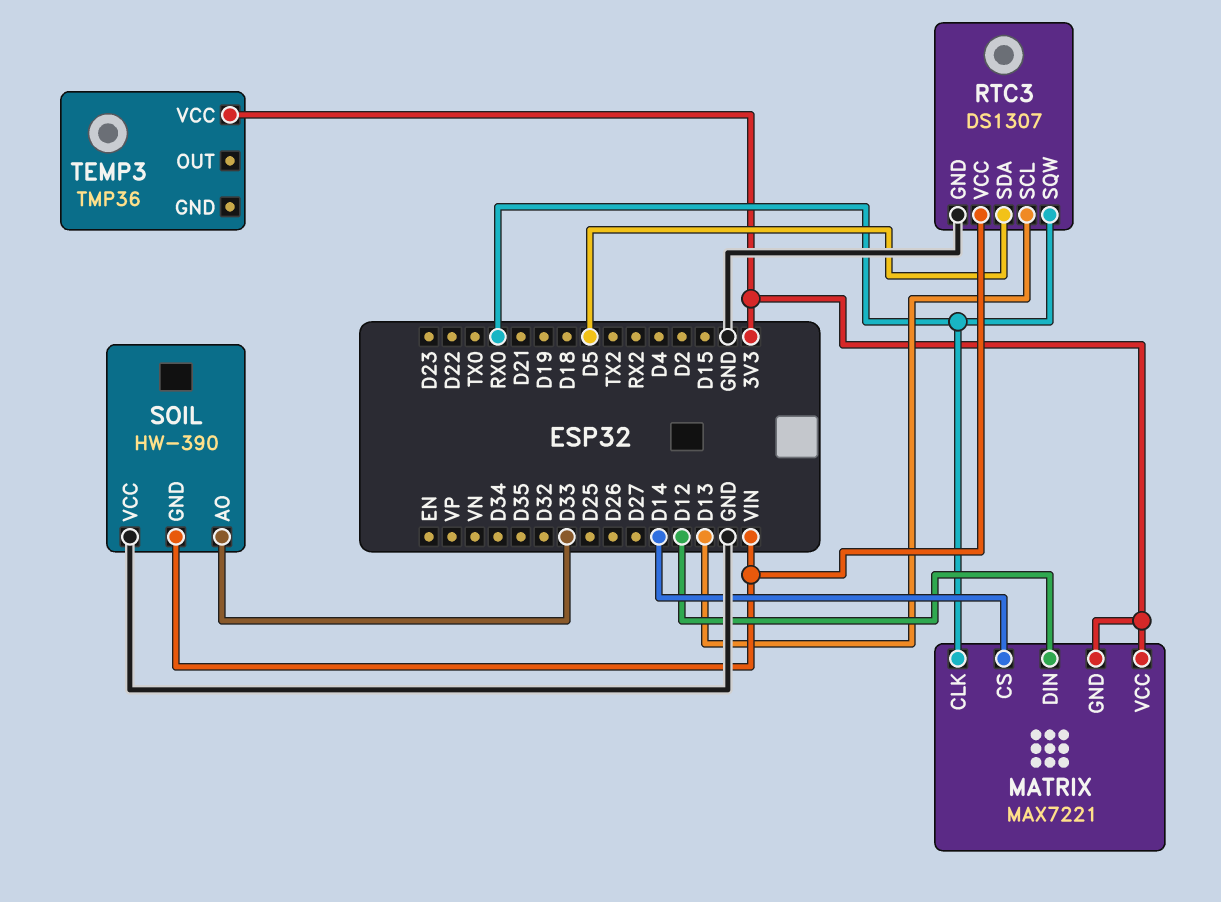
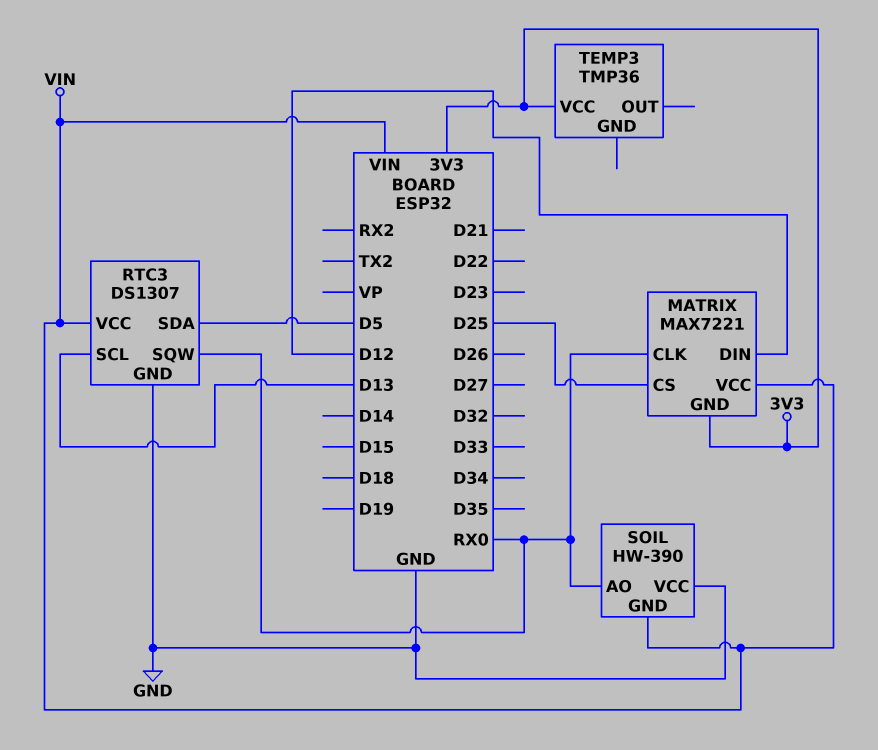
MATRIX pin CS: D14 -> D25
MATRIX pin VCC: 3V3 -> VIN
SOIL pin AO: D33 -> RX0

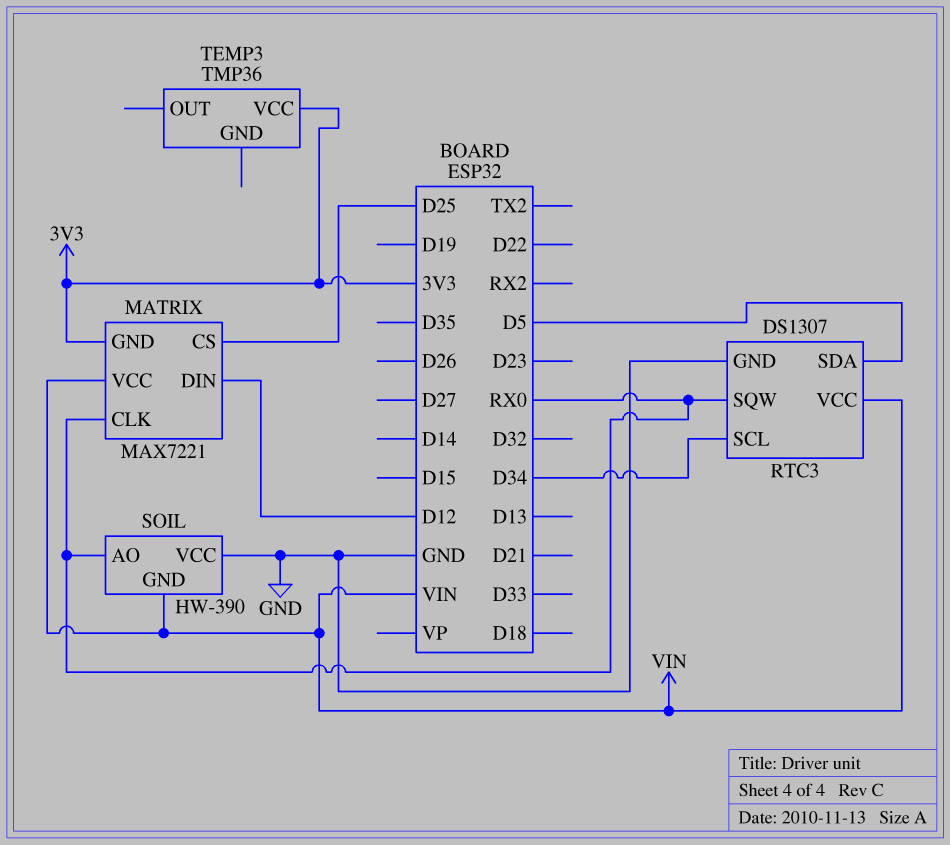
RTC3 pin SCL: D13 -> D34

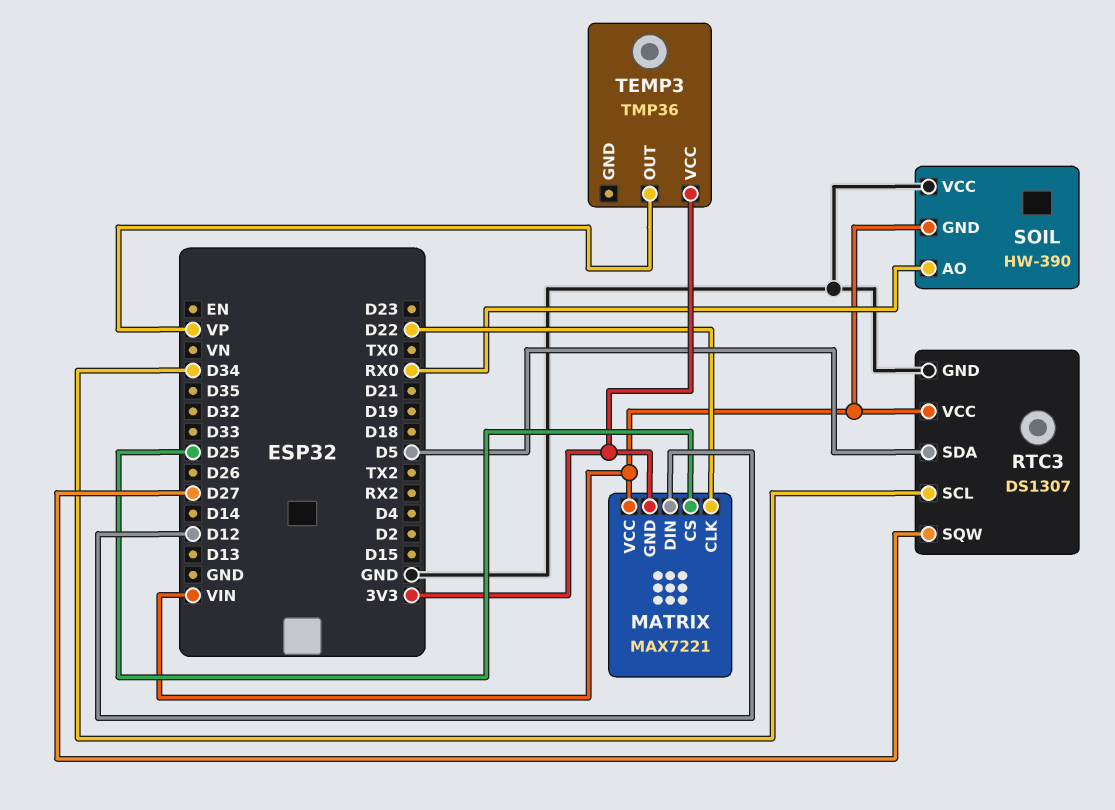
MATRIX pin CLK: RX0 -> D22
RTC3 pin SQW: RX0 -> D27
TEMP3 pin OUT: none -> VP

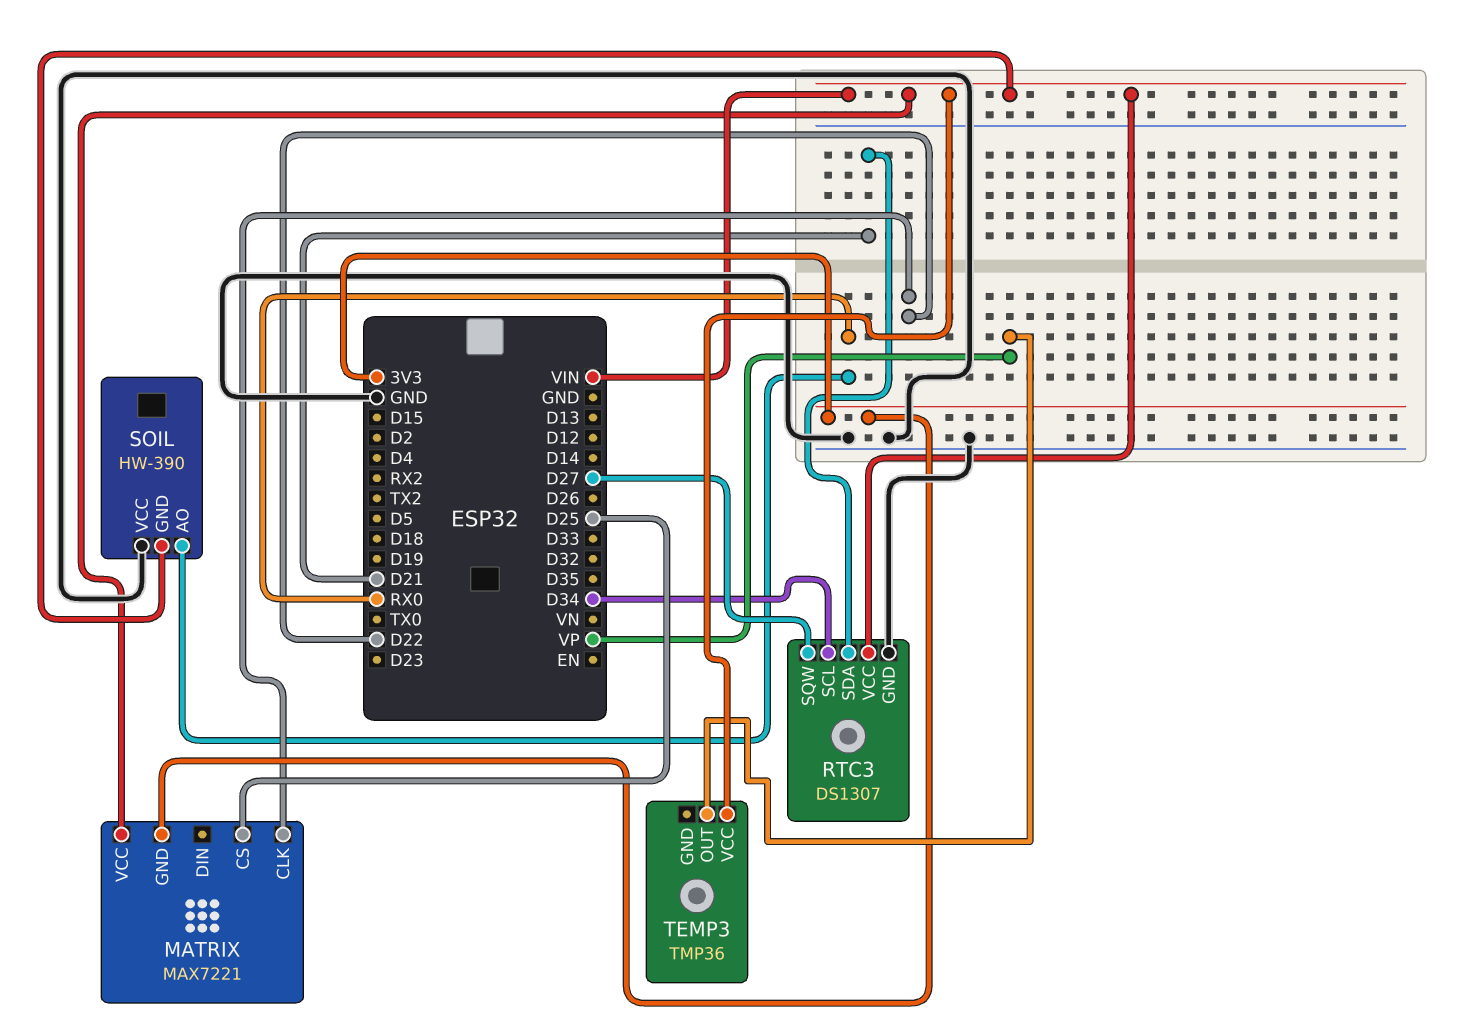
MATRIX pin DIN: D12 -> none
RTC3 pin SDA: D5 -> D21
TEMP3 pin VCC: 3V3 -> VIN

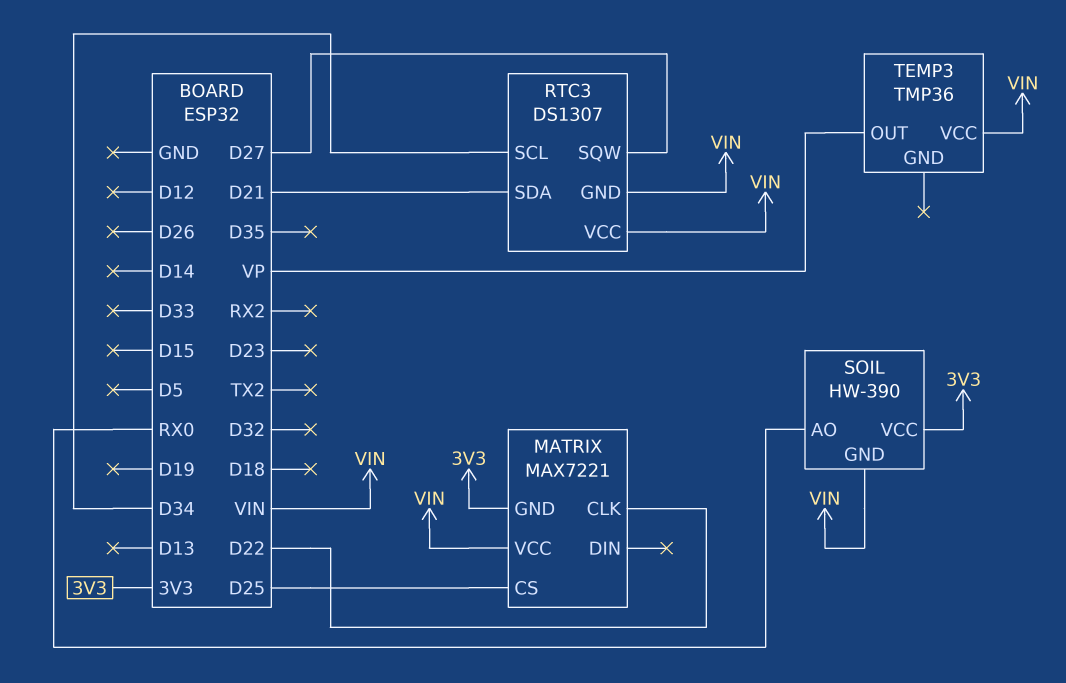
RTC3 pin GND: GND -> VIN
SOIL pin VCC: GND -> 3V3

